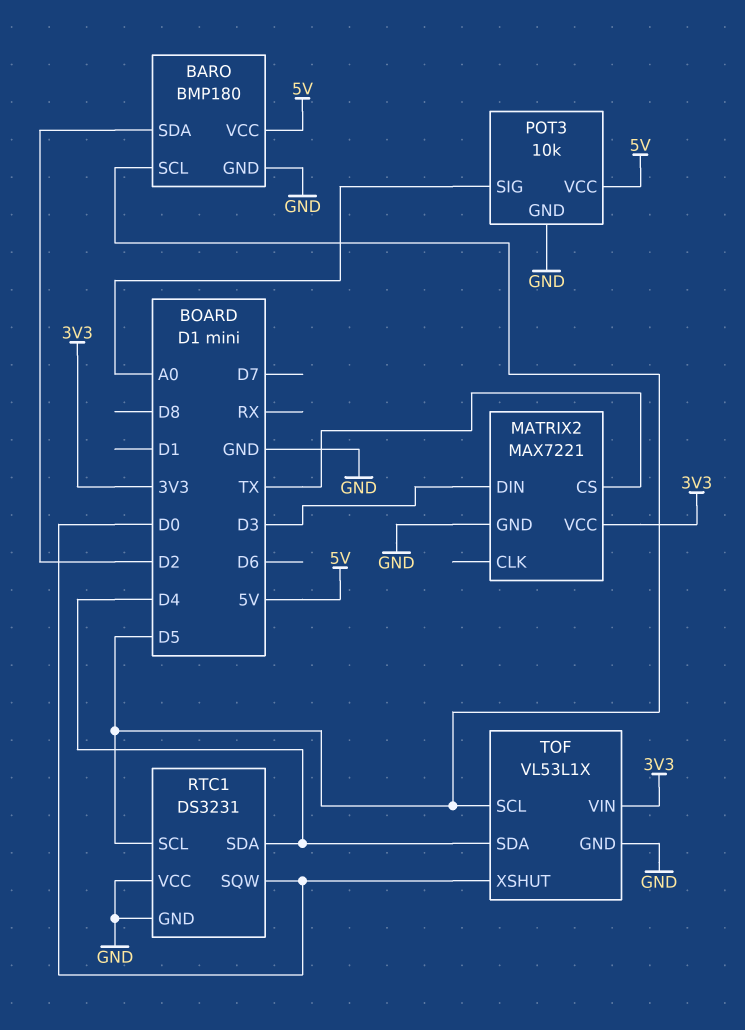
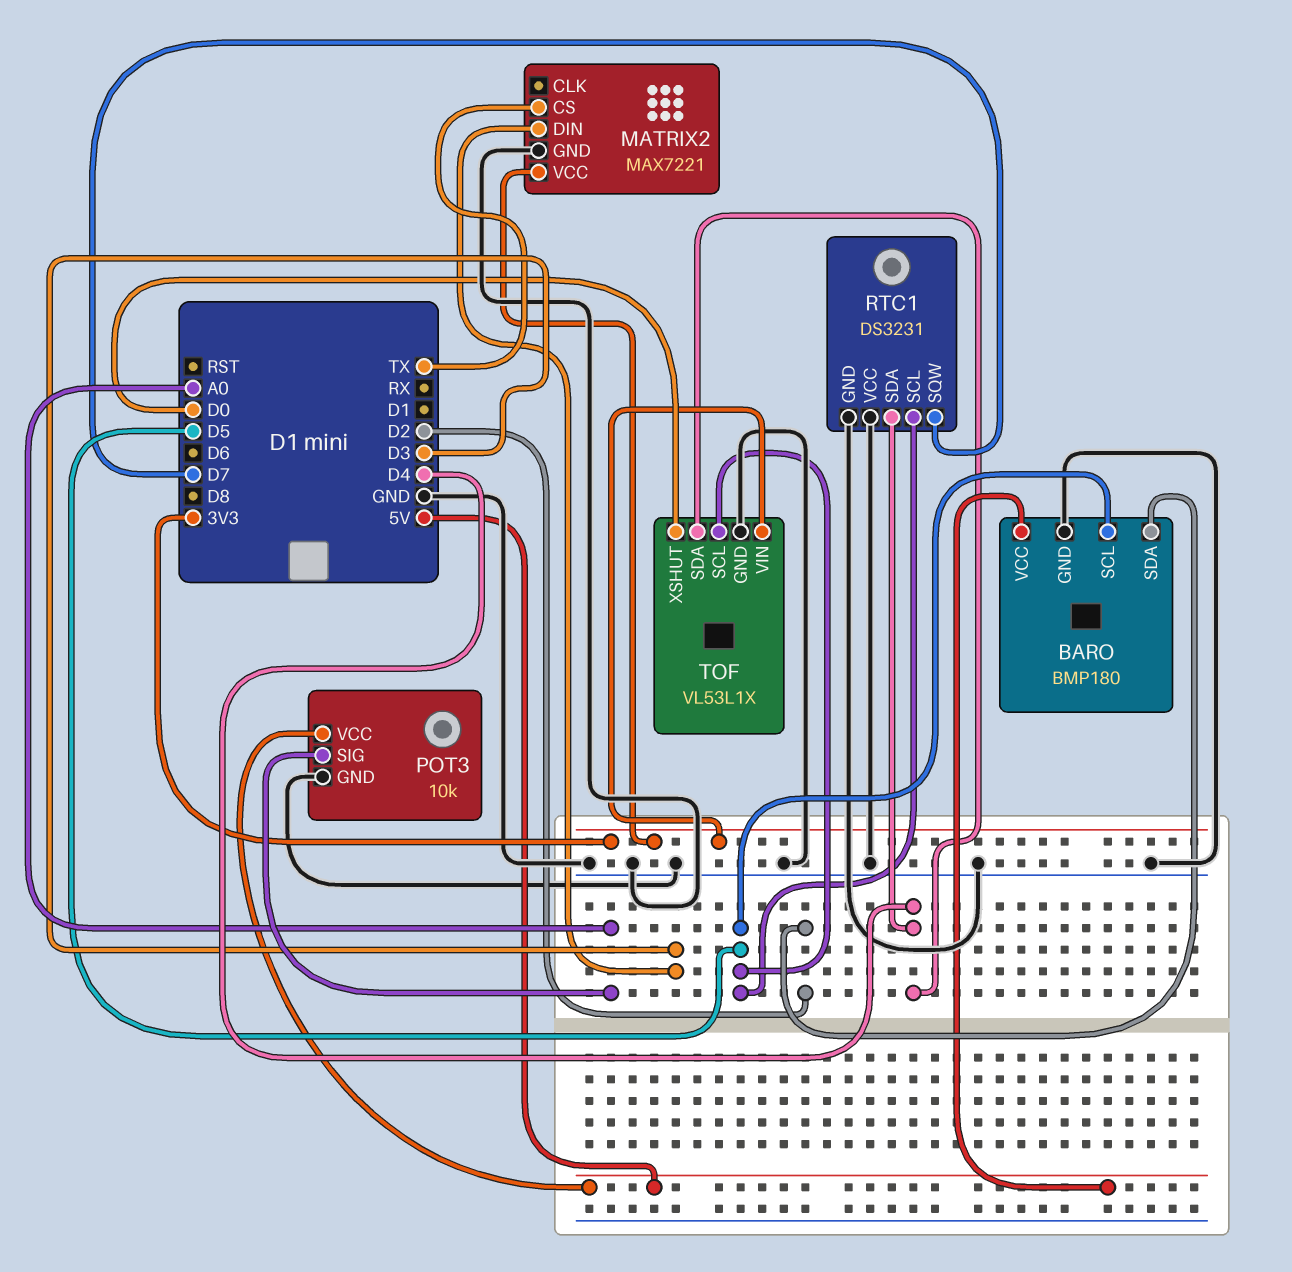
RTC1 pin SQW: D0 -> D7

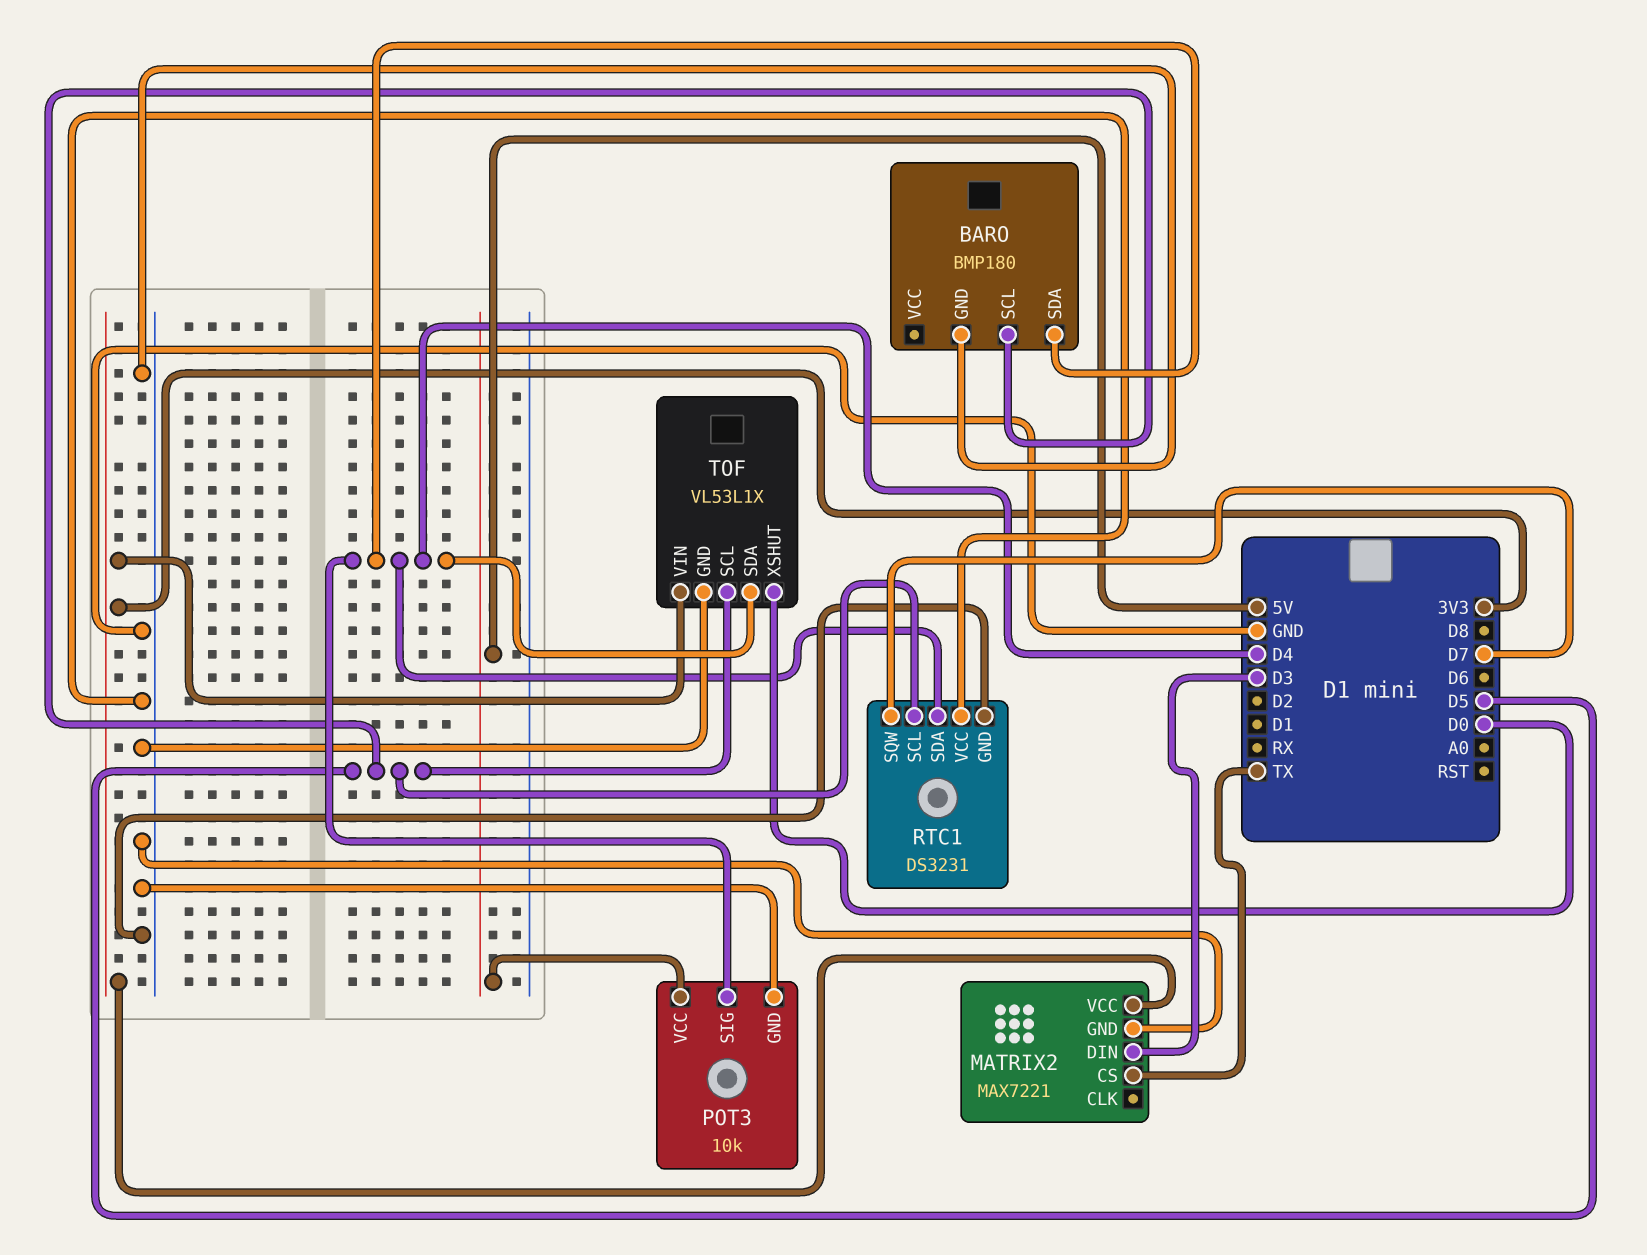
BARO pin SDA: D2 -> D4
BARO pin VCC: 5V -> none
POT3 pin SIG: A0 -> D4

